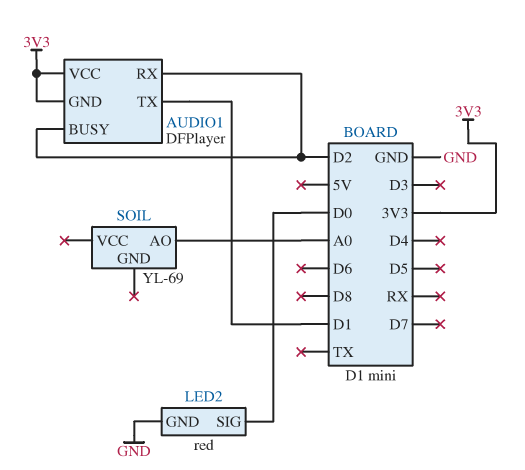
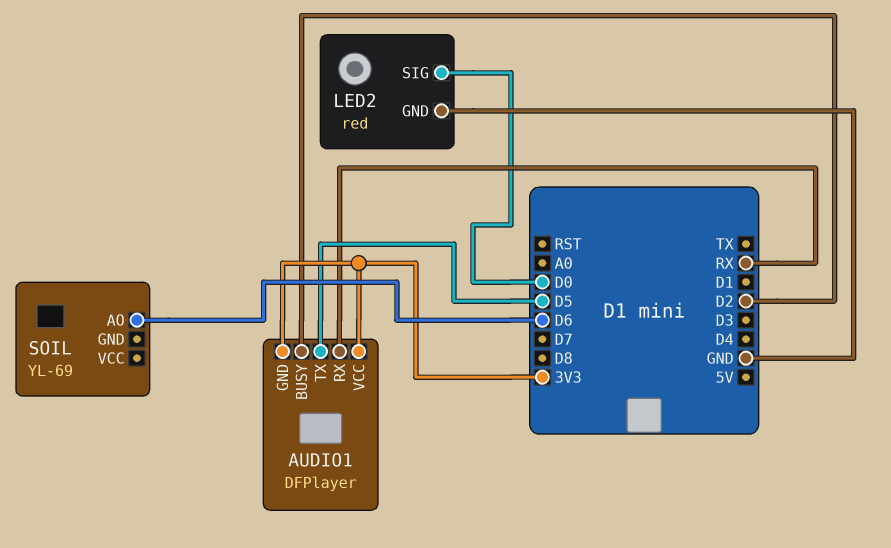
AUDIO1 pin RX: D2 -> RX
AUDIO1 pin TX: D1 -> D5
SOIL pin AO: A0 -> D6

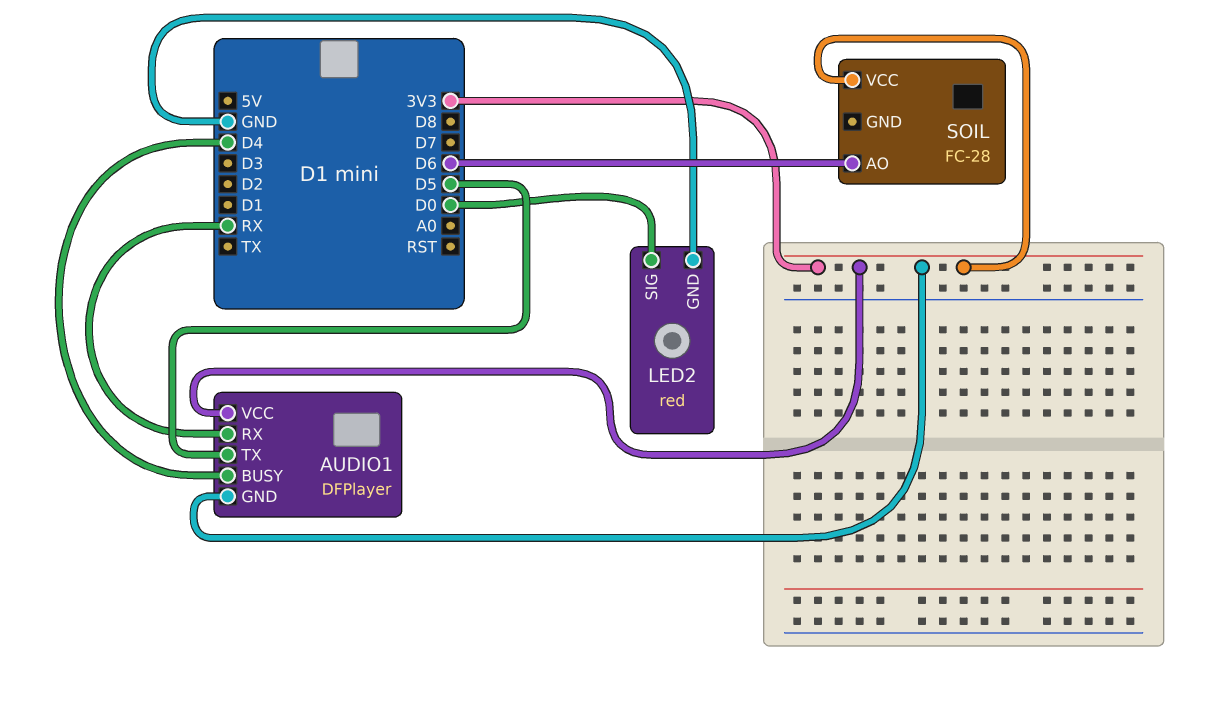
AUDIO1 pin BUSY: D2 -> D4
SOIL: YL-69 -> FC-28
SOIL pin VCC: none -> 3V3

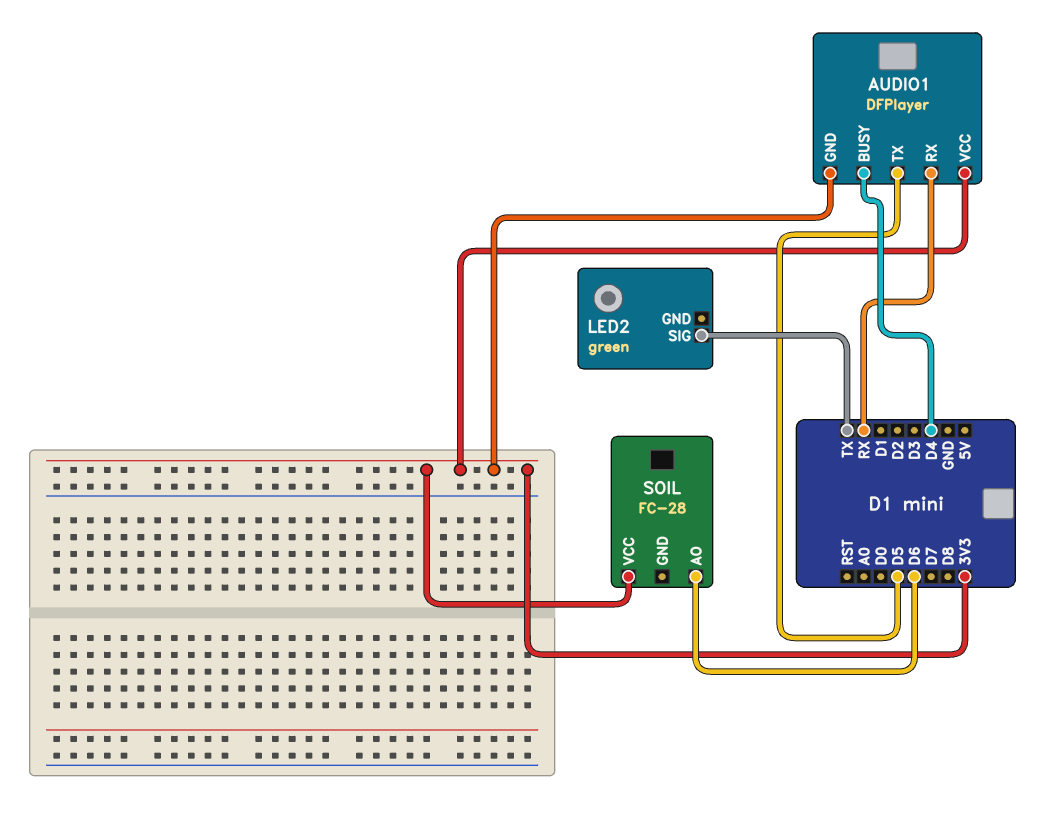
LED2: red -> green
LED2 pin GND: GND -> none
LED2 pin SIG: D0 -> TX

